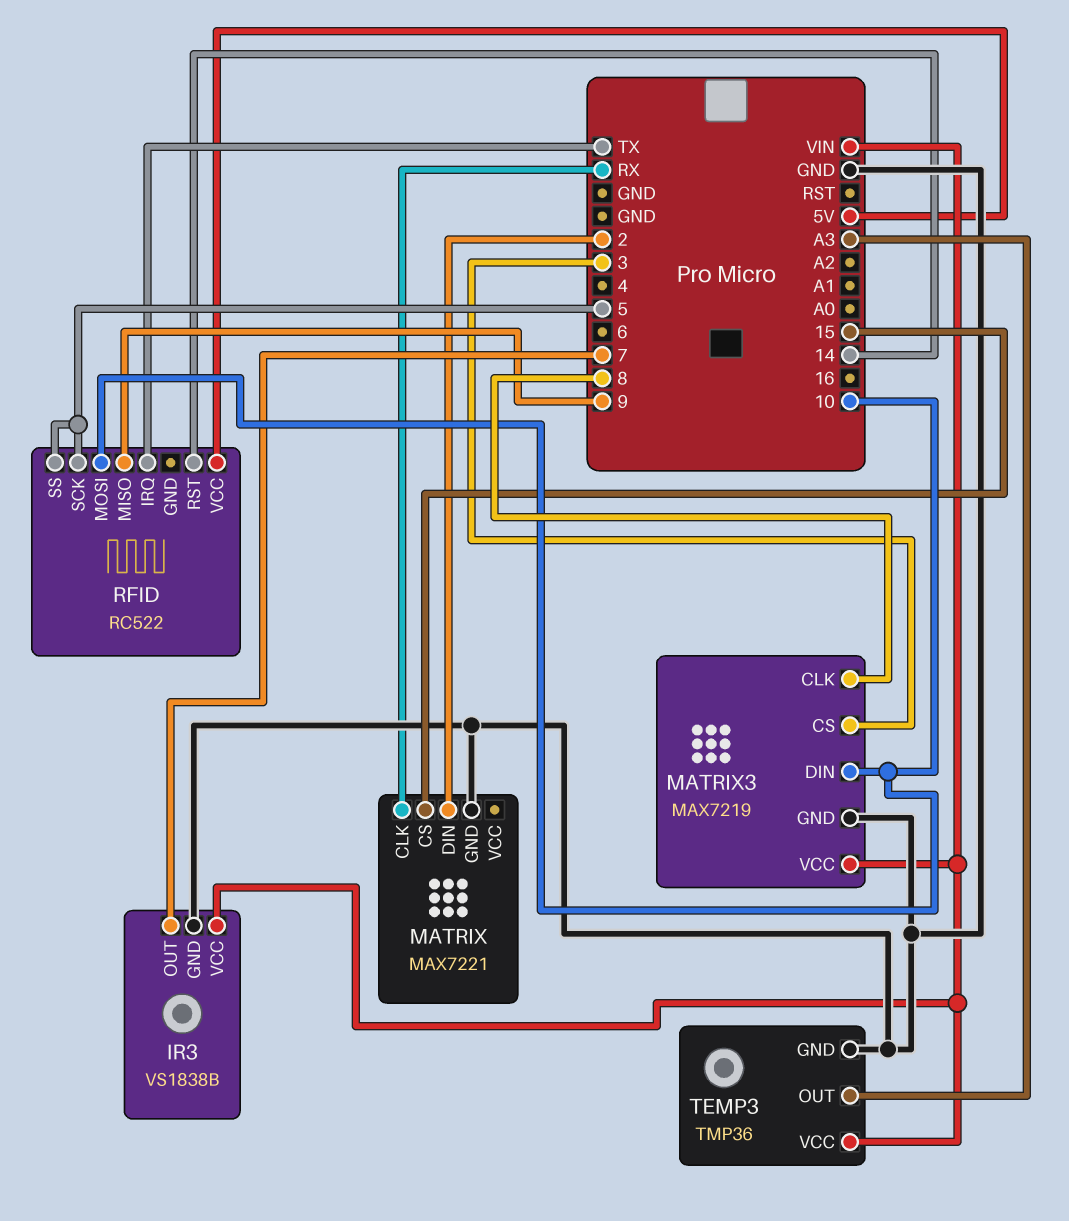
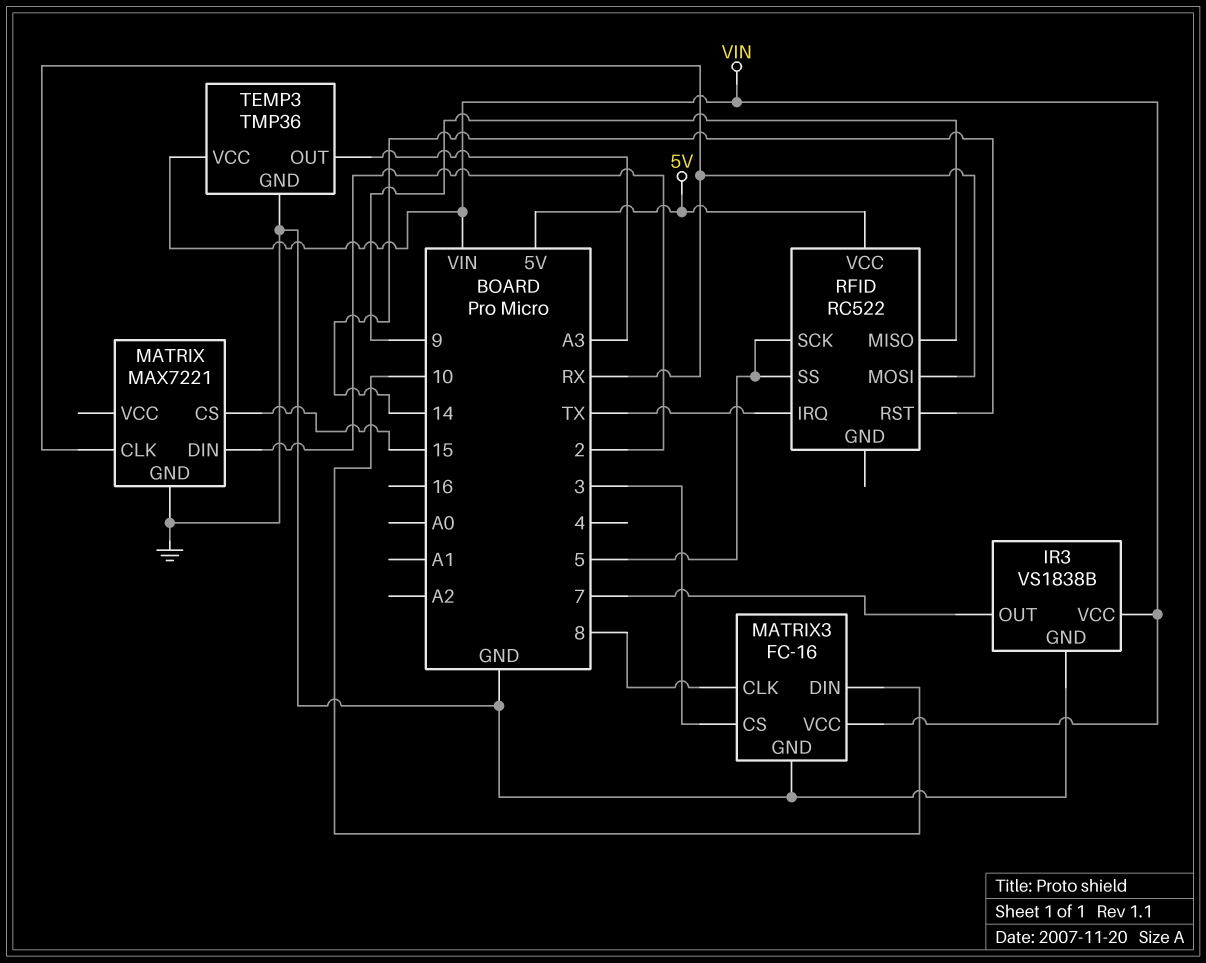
MATRIX3: MAX7219 -> FC-16
RFID pin MOSI: 10 -> RX

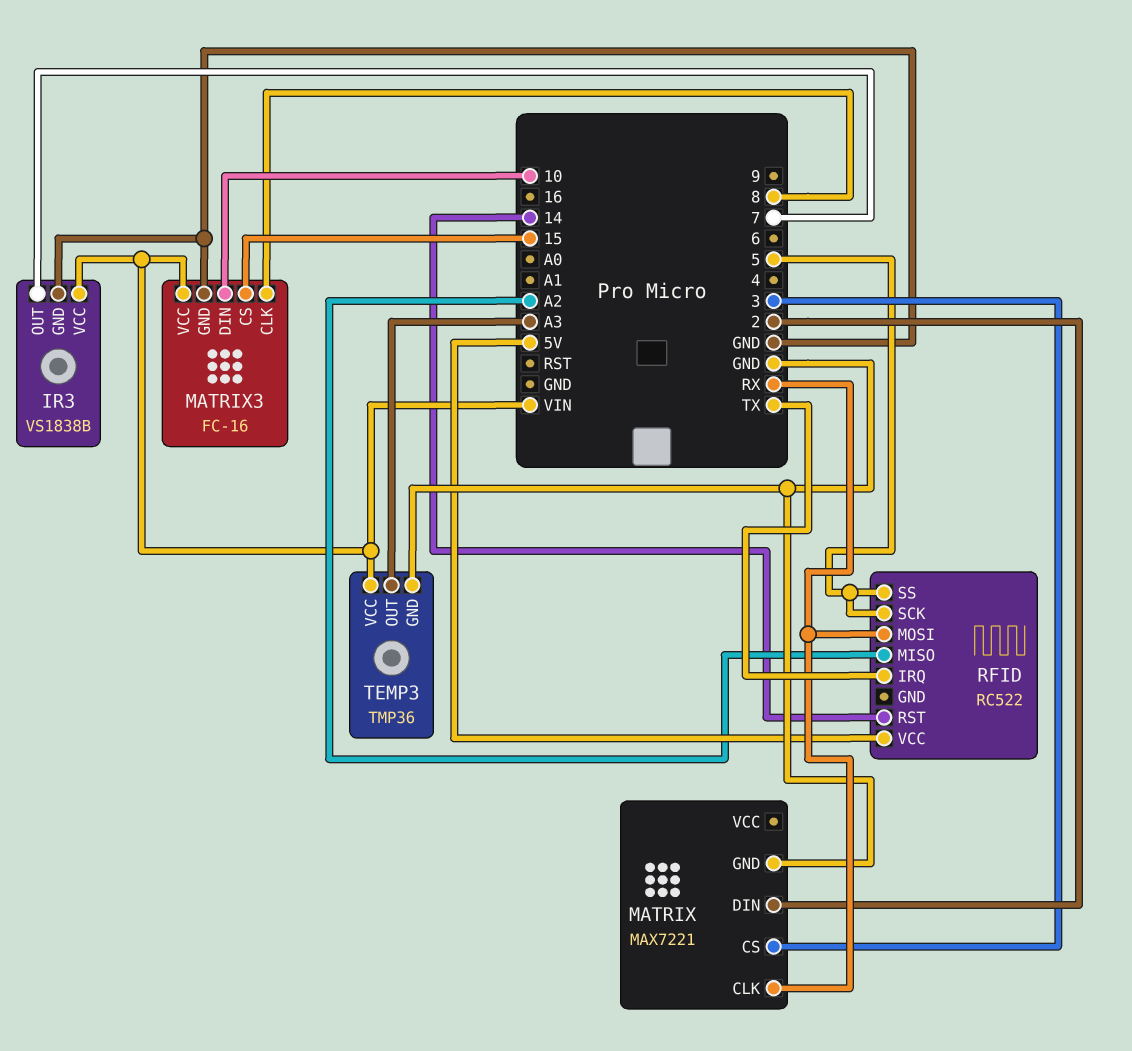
MATRIX pin CS: 15 -> 3
MATRIX3 pin CS: 3 -> 15
RFID pin MISO: 9 -> A2

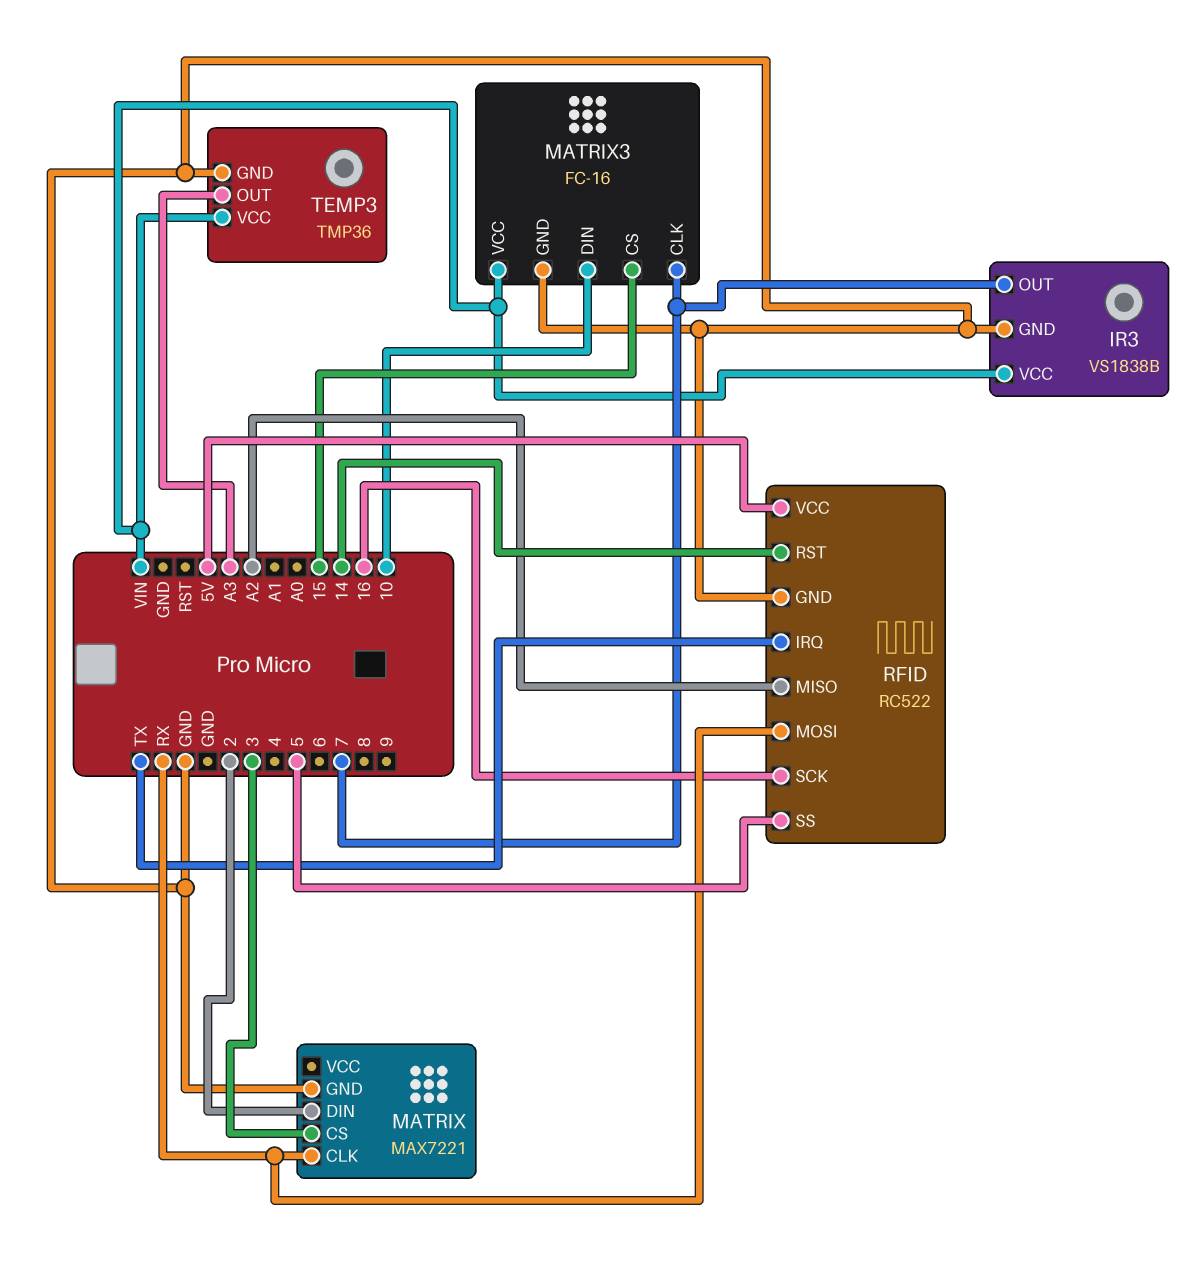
MATRIX3 pin CLK: 8 -> 7
RFID pin GND: none -> GND
RFID pin SCK: 5 -> 16

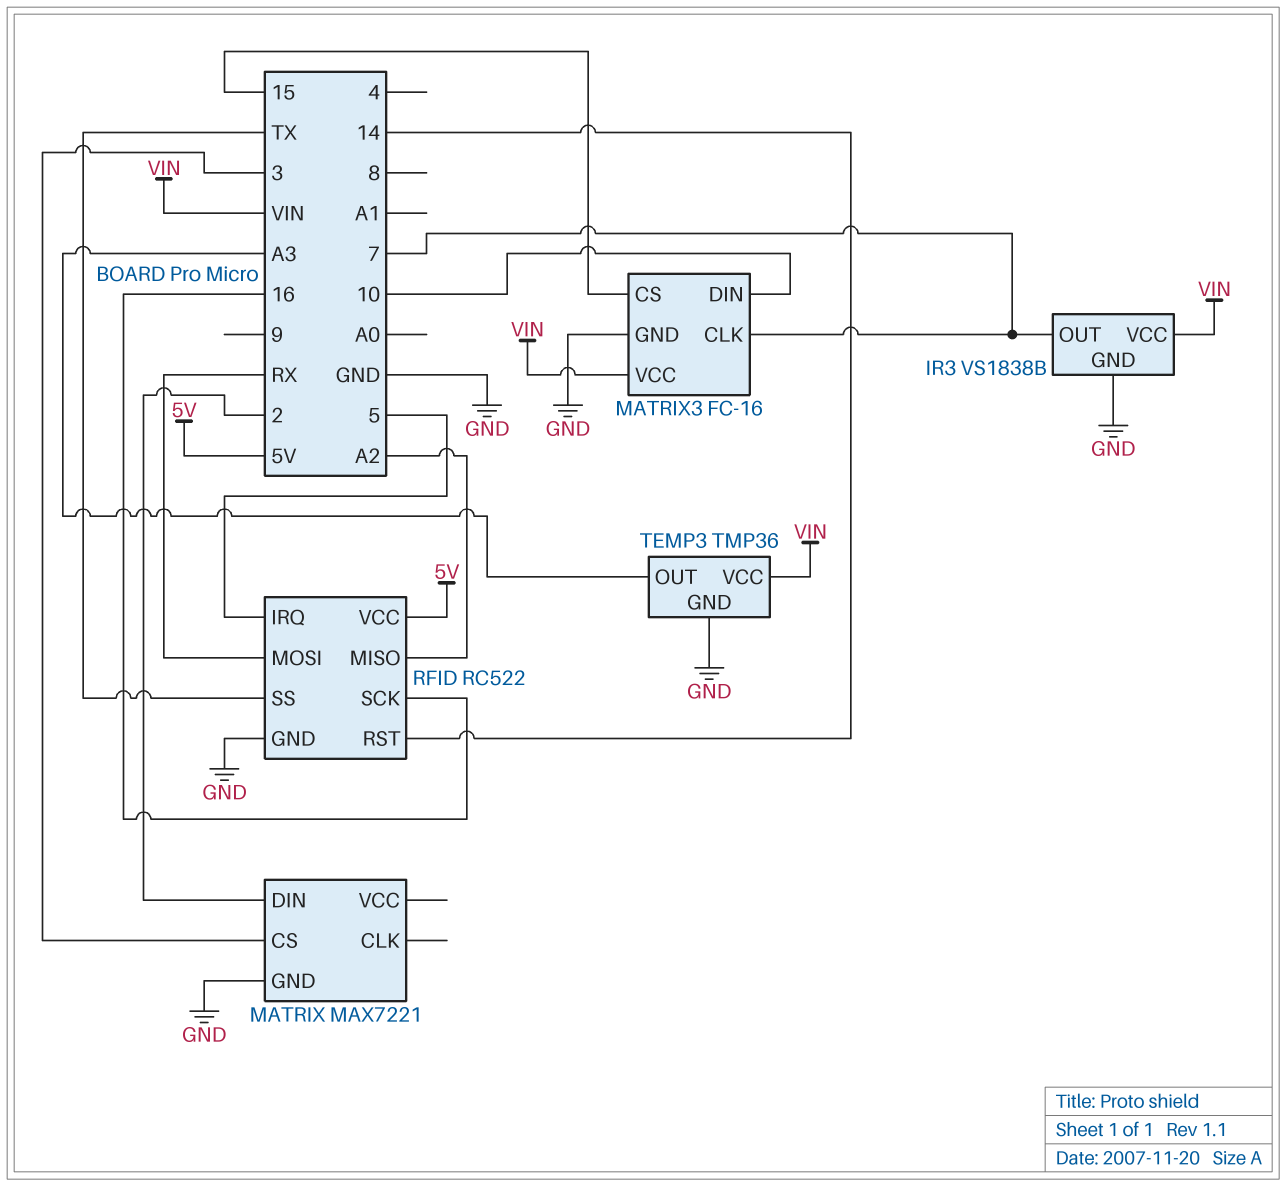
MATRIX pin CLK: RX -> none
RFID pin IRQ: TX -> 5
RFID pin SS: 5 -> TX

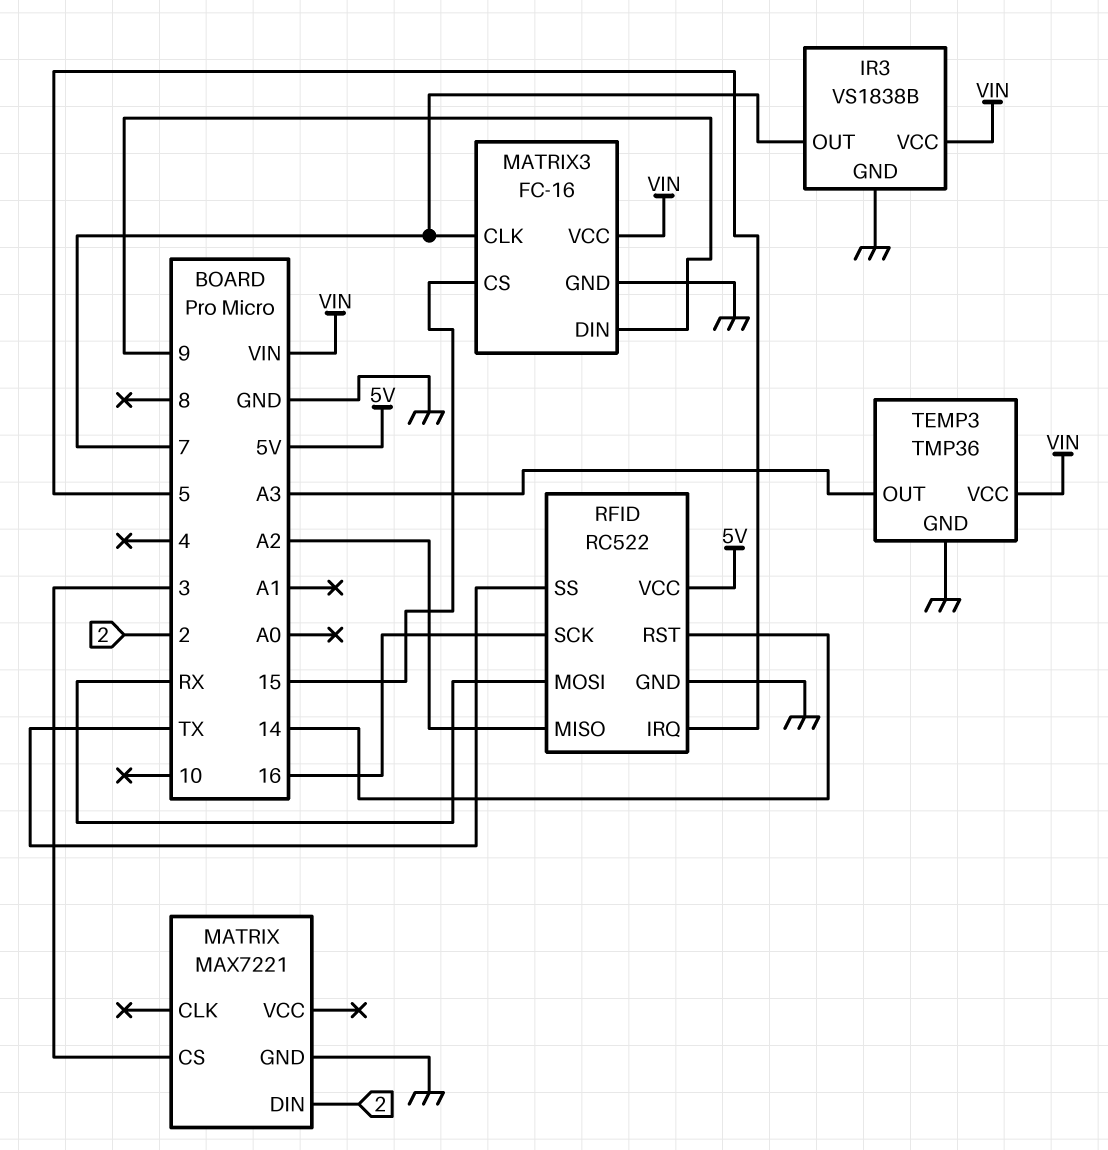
MATRIX3 pin DIN: 10 -> 9

